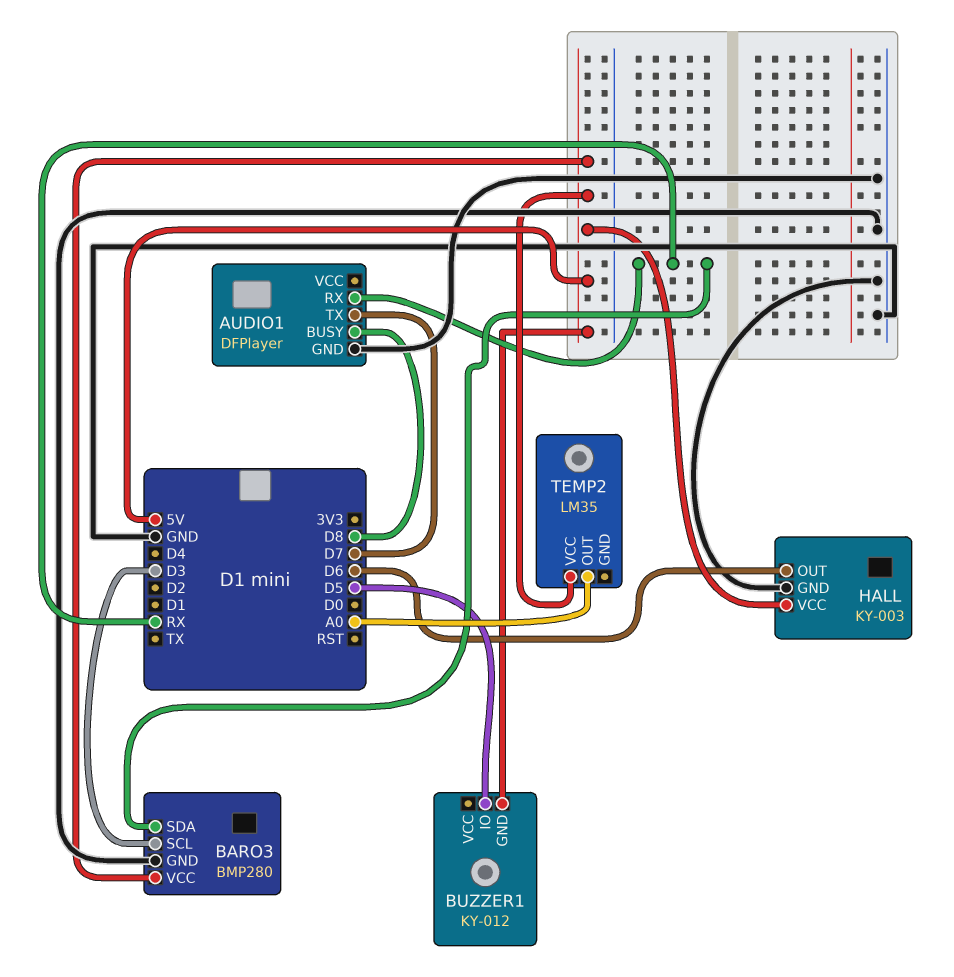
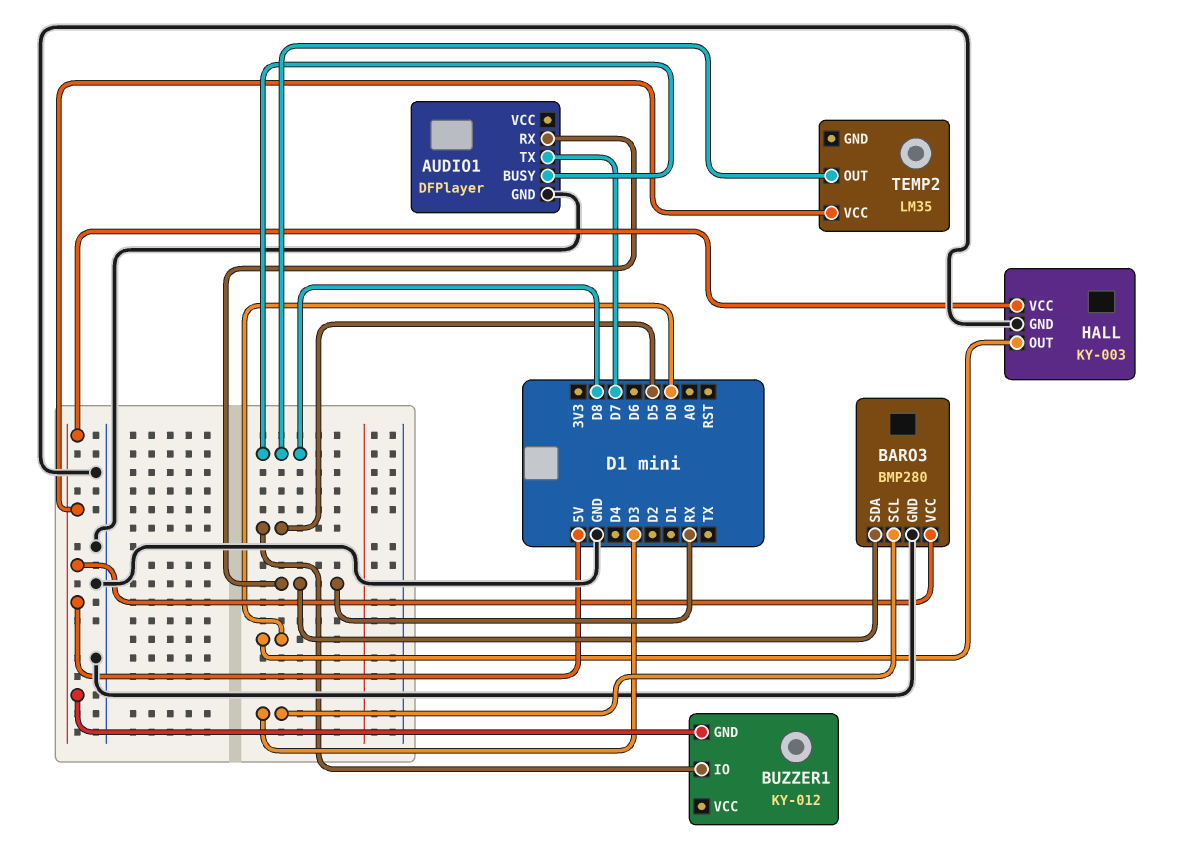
HALL pin OUT: D6 -> D0
TEMP2 pin OUT: A0 -> D8

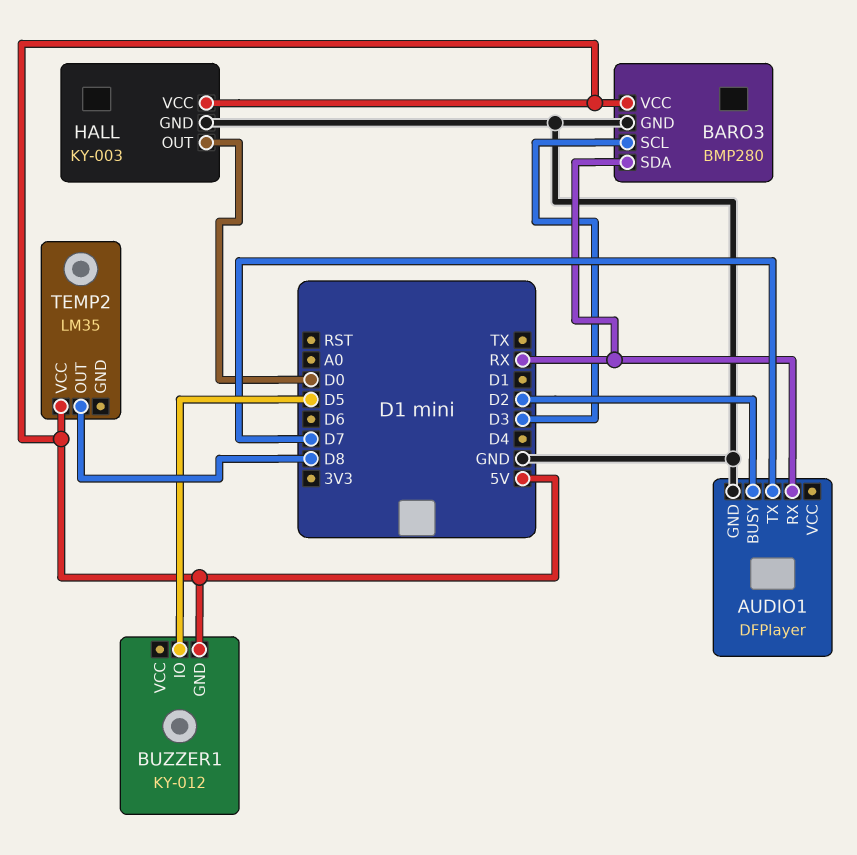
AUDIO1 pin BUSY: D8 -> D2

